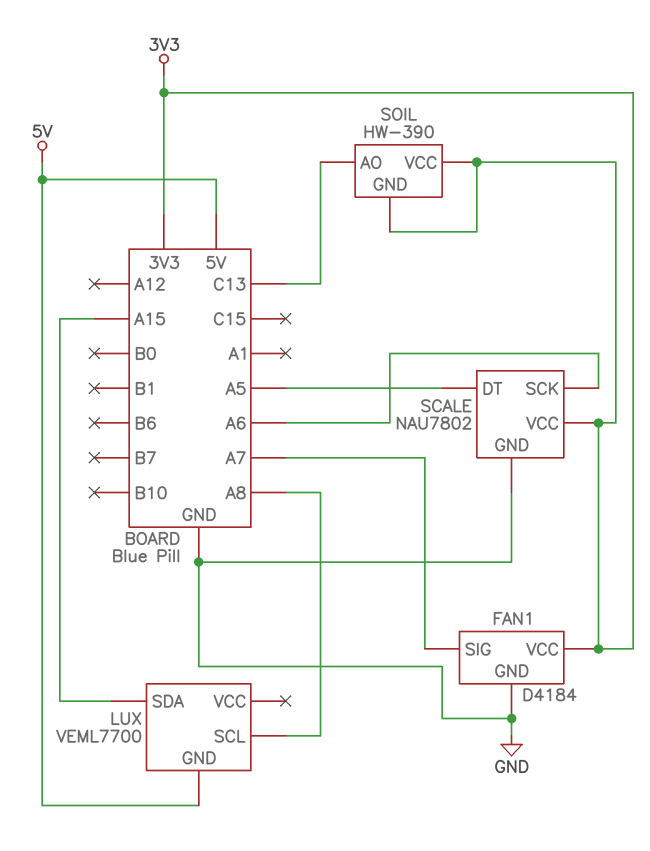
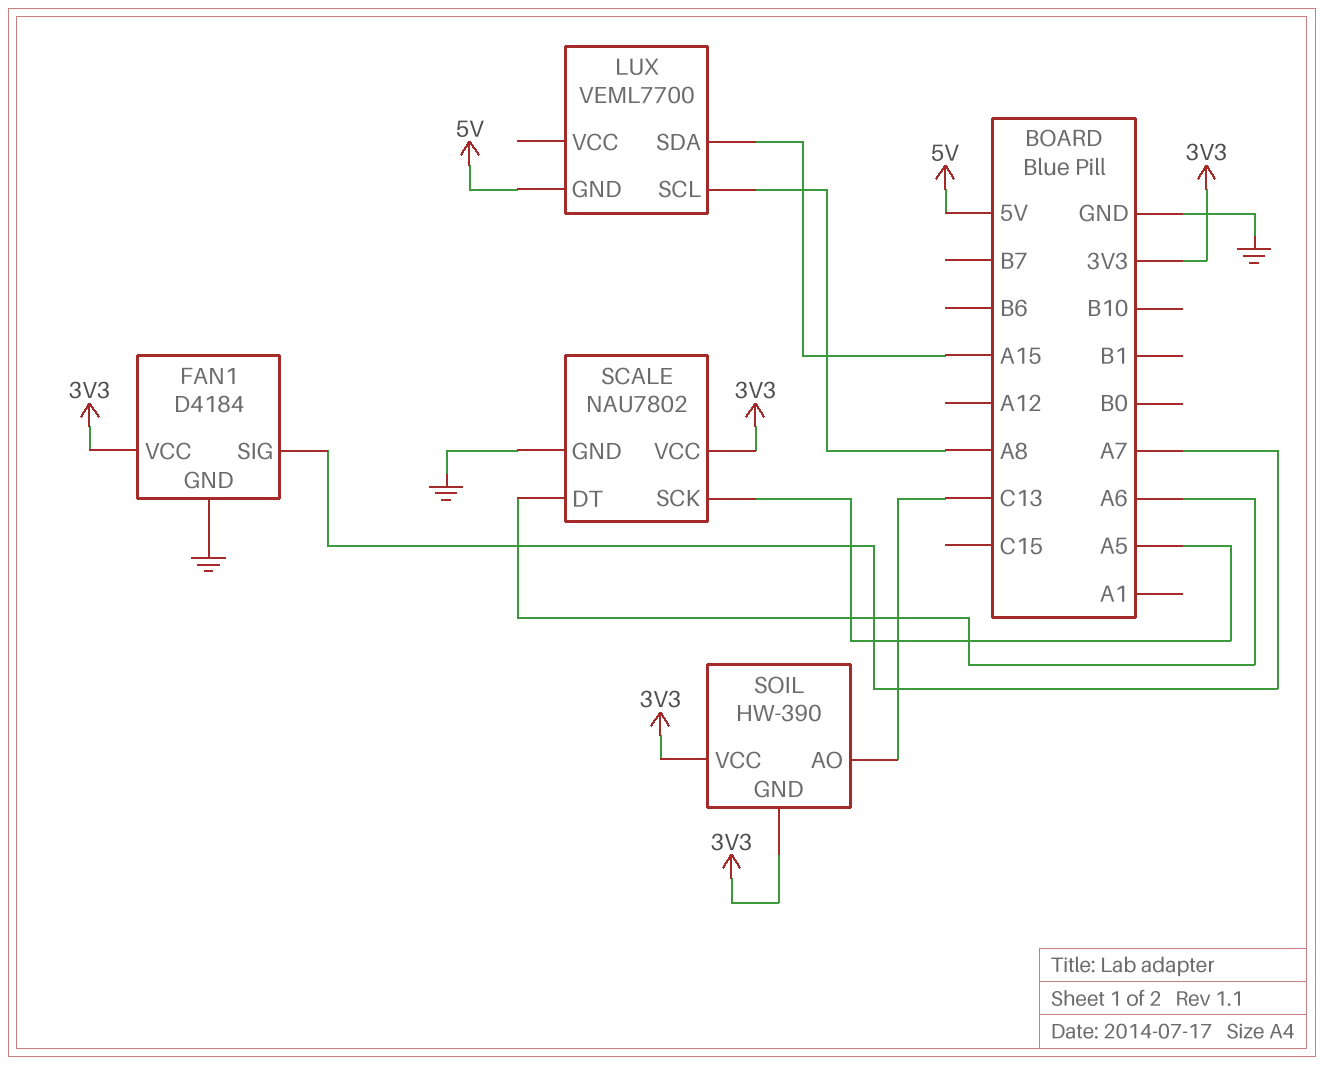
SCALE pin DT: A5 -> A6
SCALE pin SCK: A6 -> A5

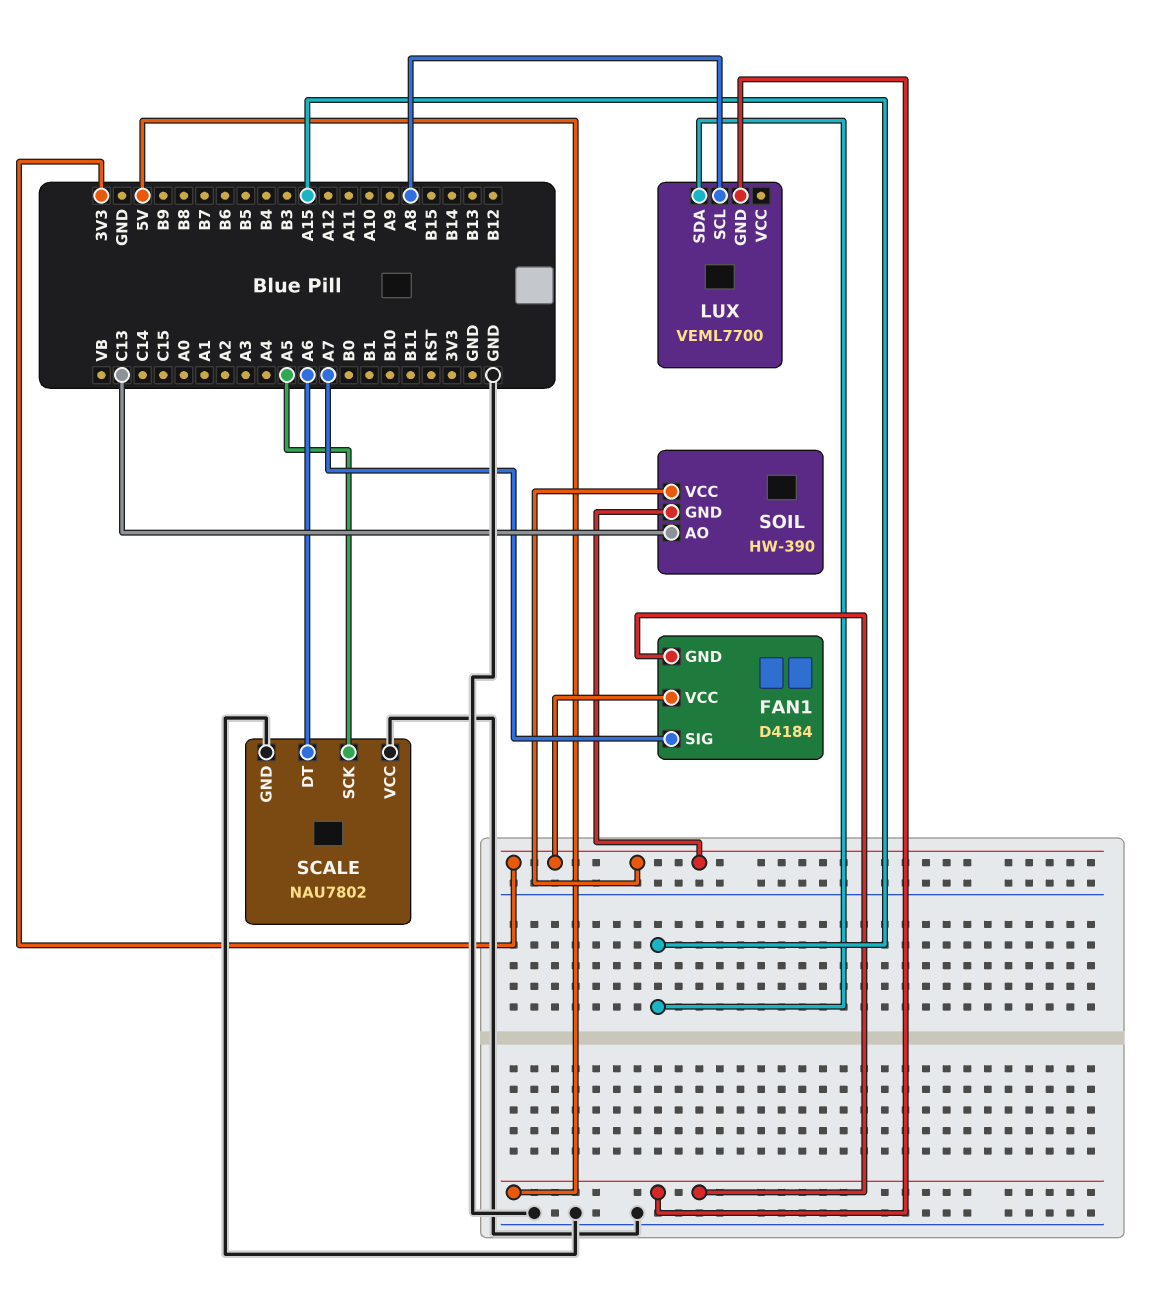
FAN1 pin GND: GND -> 5V
SCALE pin VCC: 3V3 -> GND

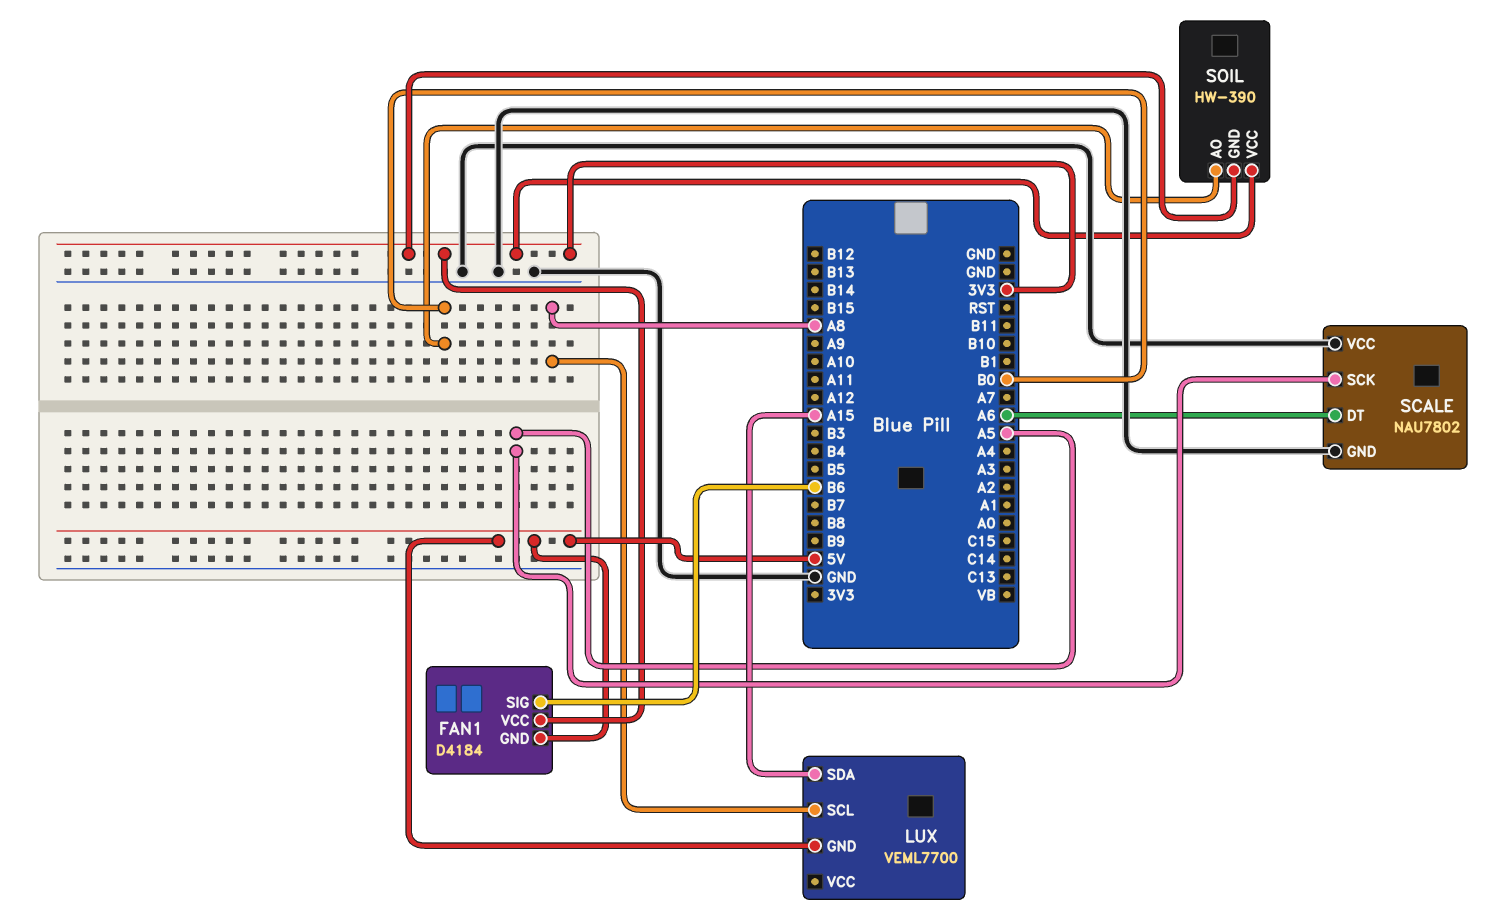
FAN1 pin SIG: A7 -> B6
SOIL pin AO: C13 -> B0

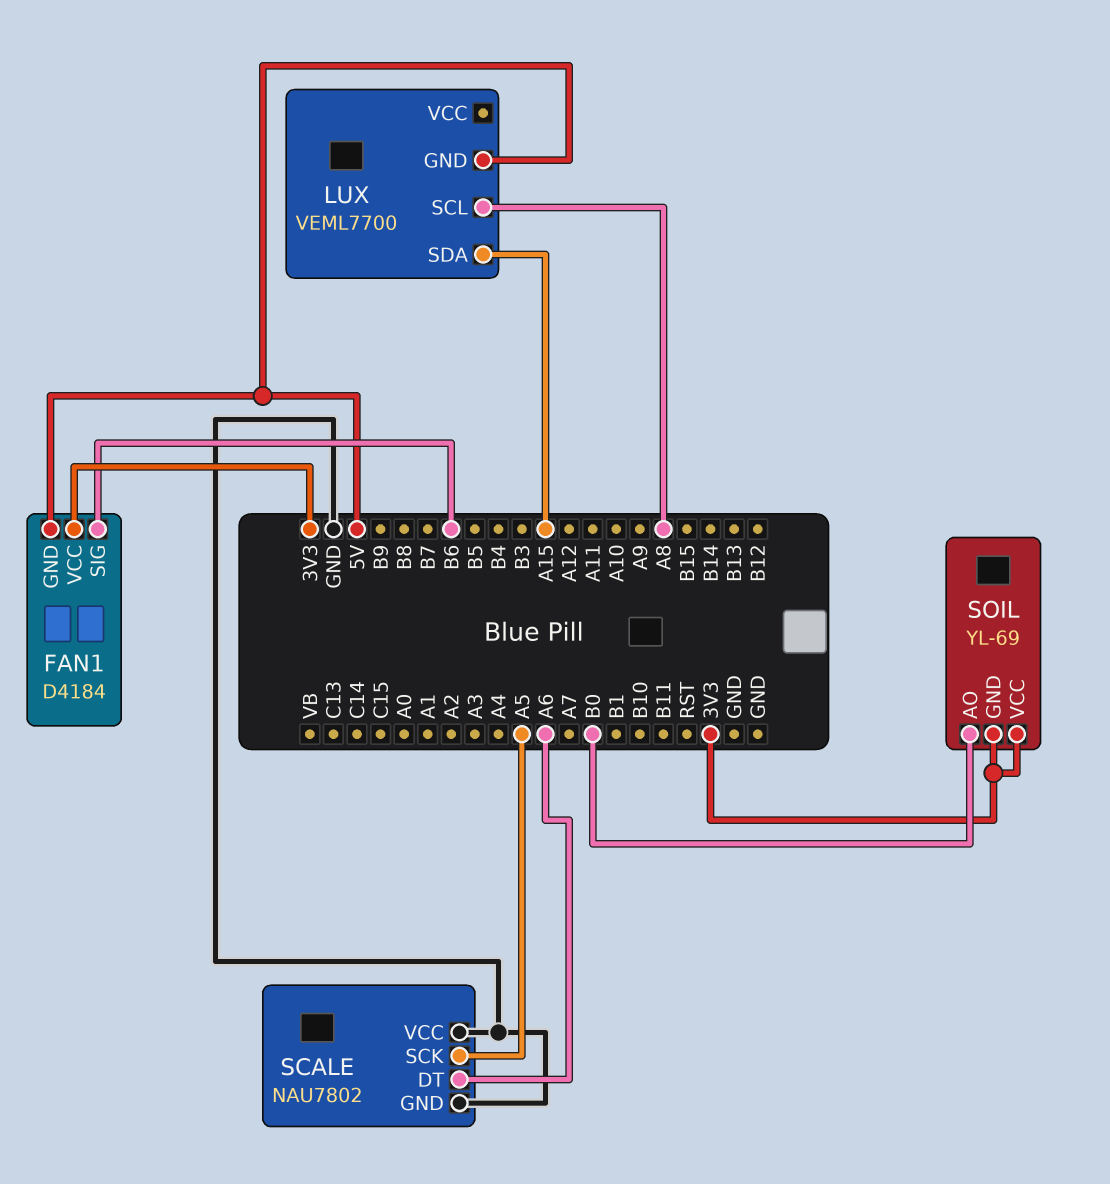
SOIL: HW-390 -> YL-69

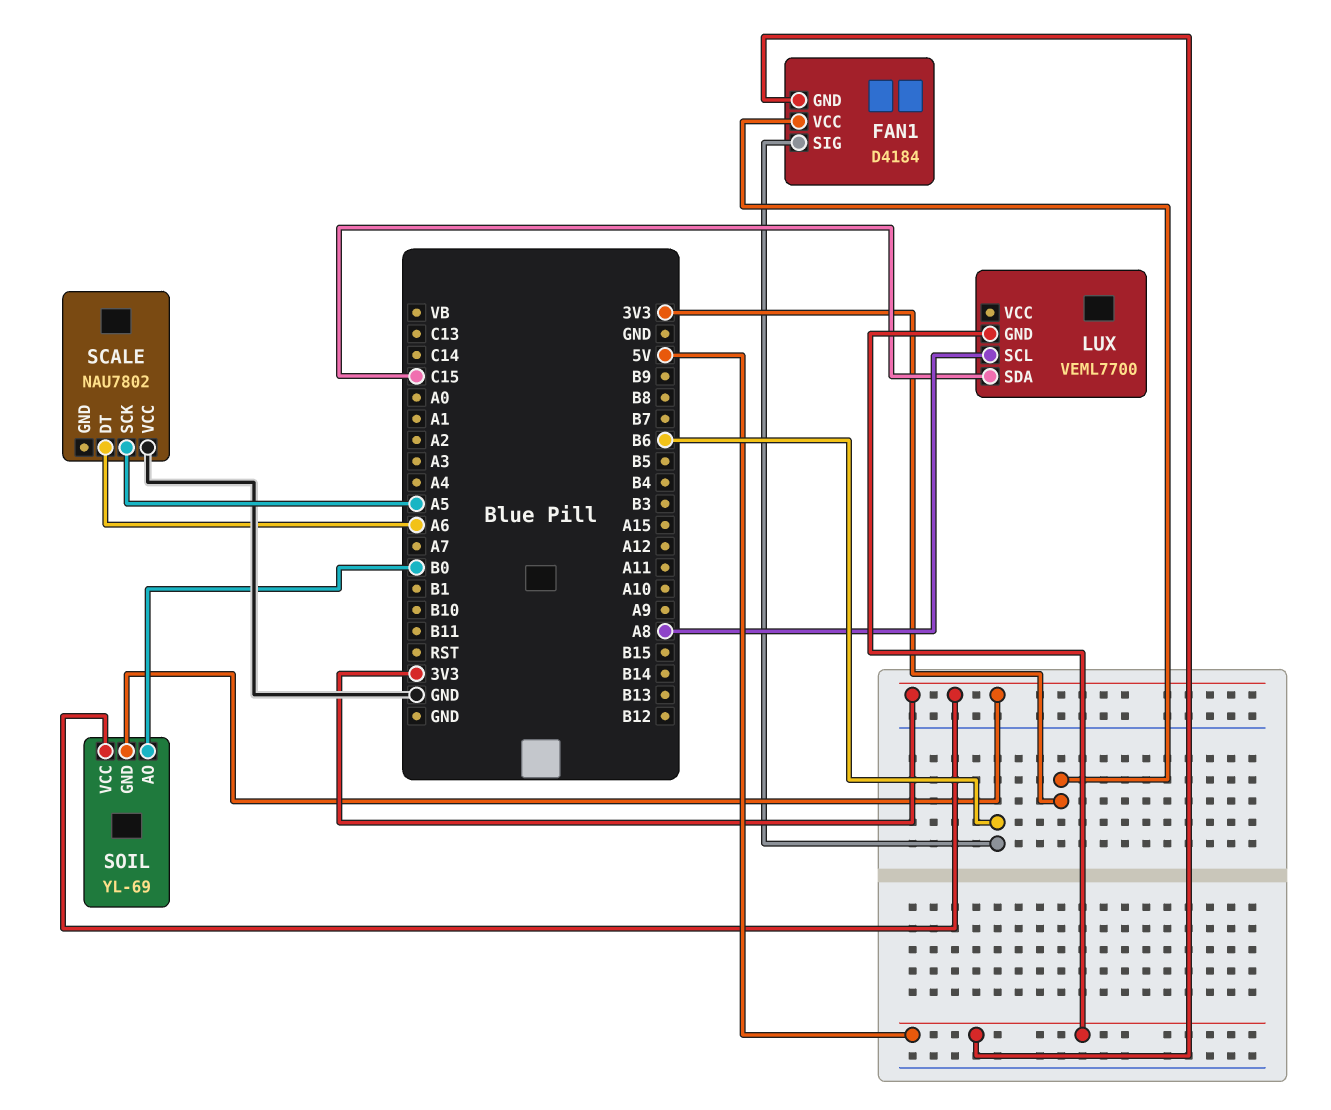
LUX pin SDA: A15 -> C15
SCALE pin GND: GND -> none

